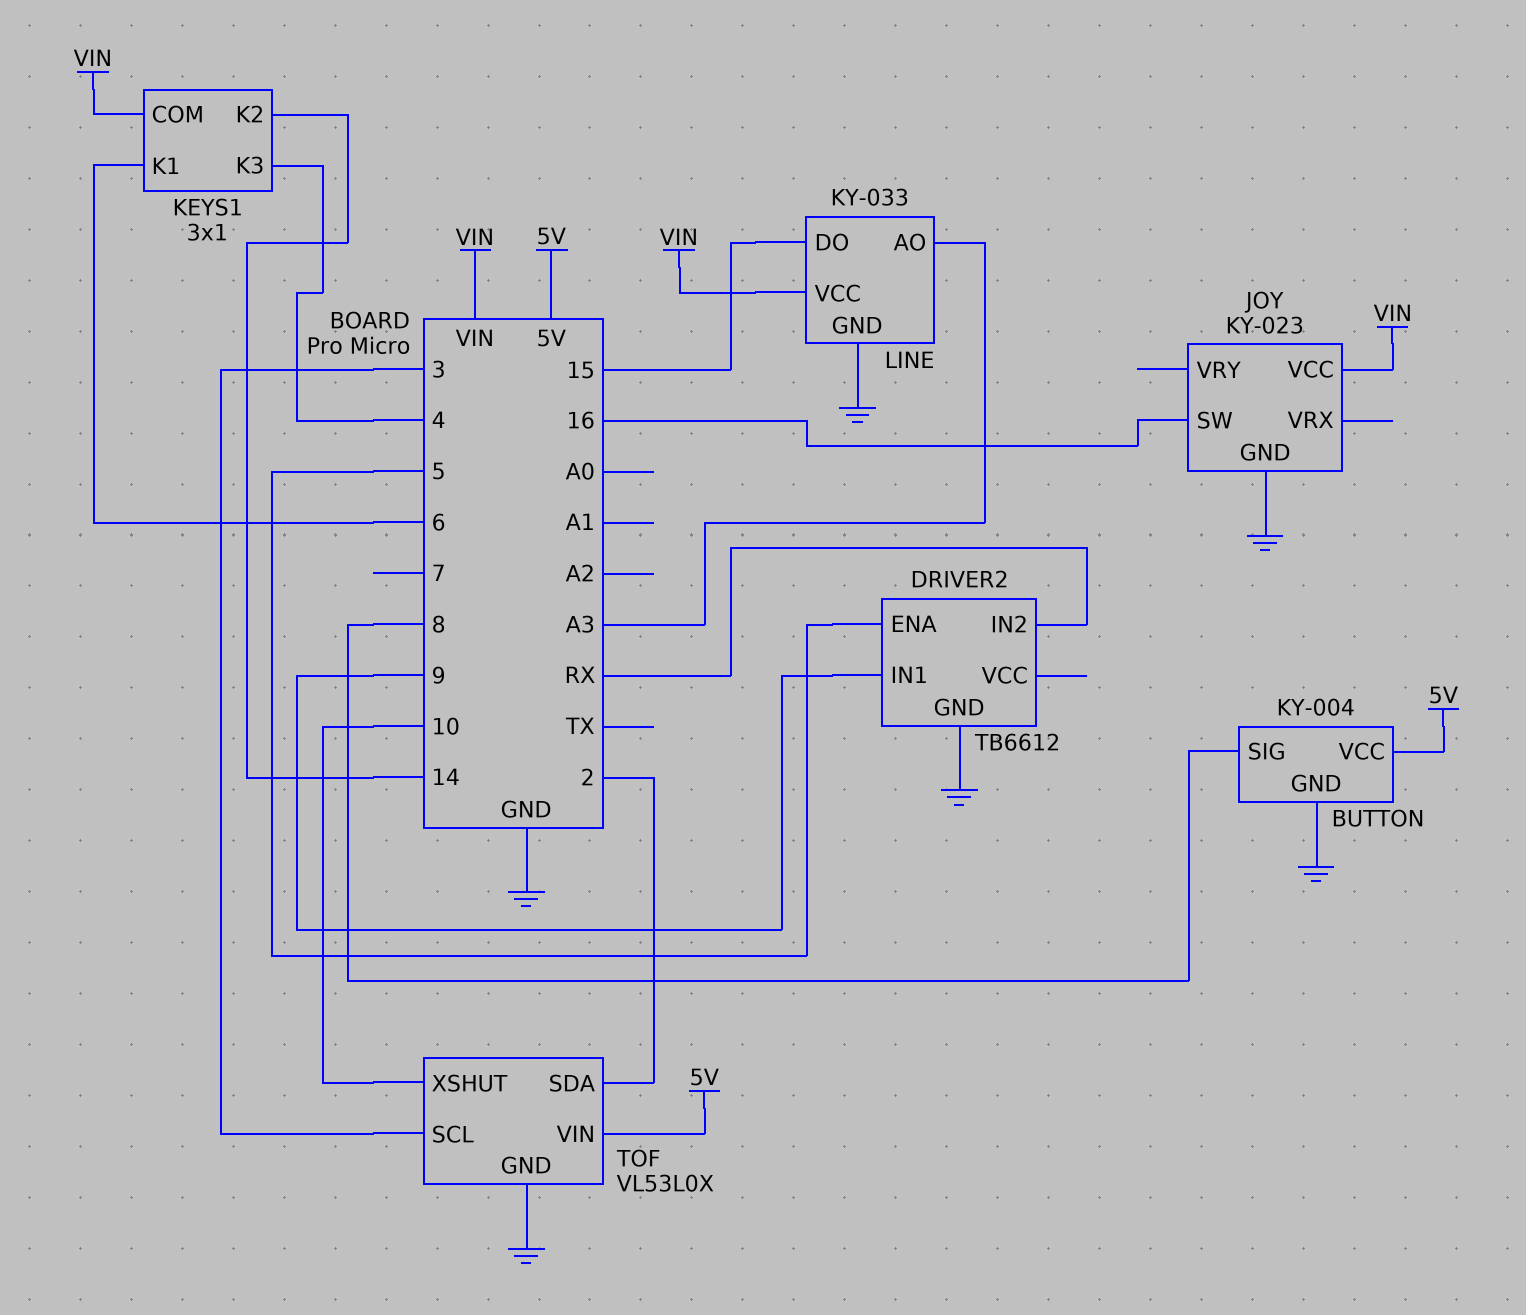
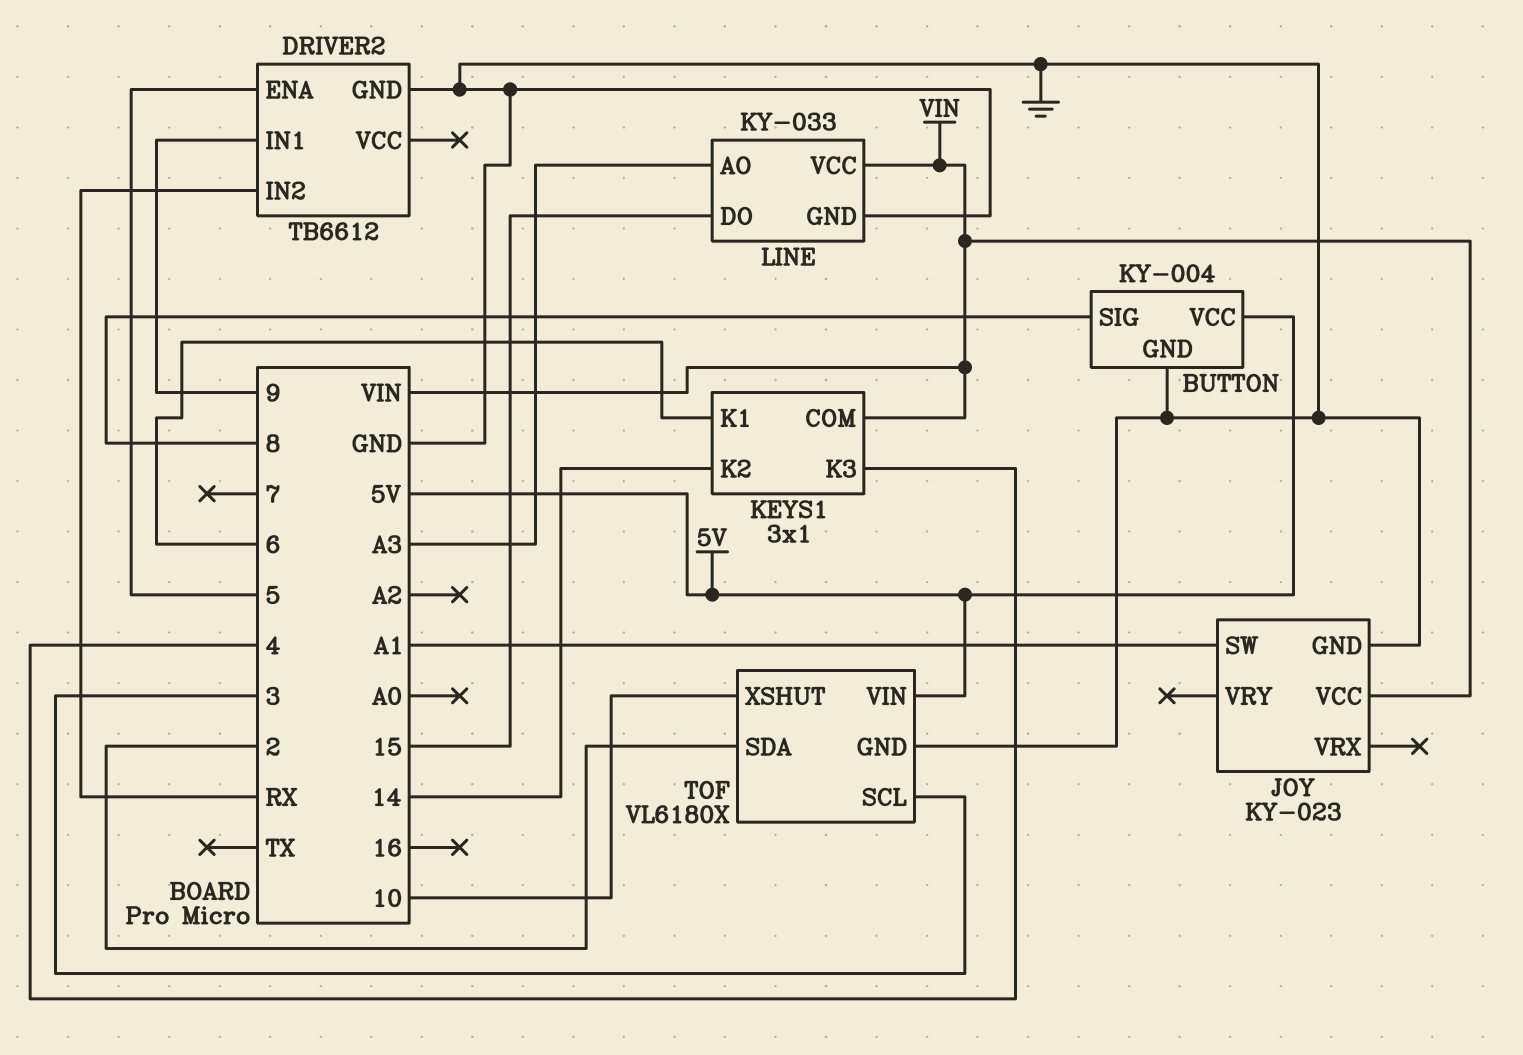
JOY pin SW: 16 -> A1
TOF: VL53L0X -> VL6180X

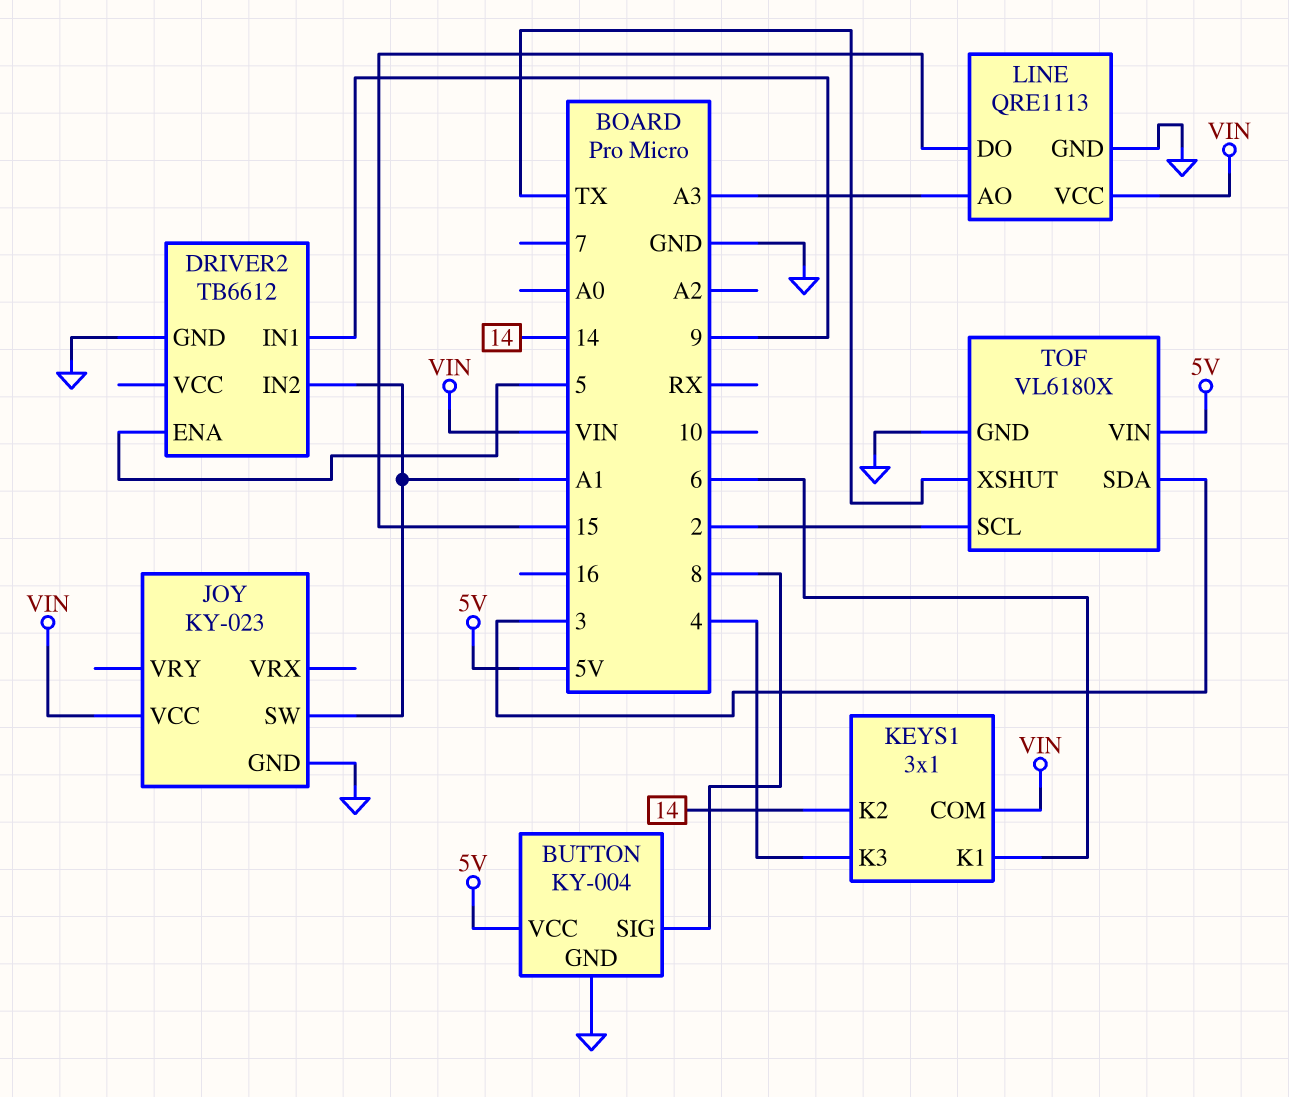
DRIVER2 pin IN2: RX -> A1
LINE: KY-033 -> QRE1113
TOF pin SCL: 3 -> 2
TOF pin SDA: 2 -> 3
TOF pin XSHUT: 10 -> TX

